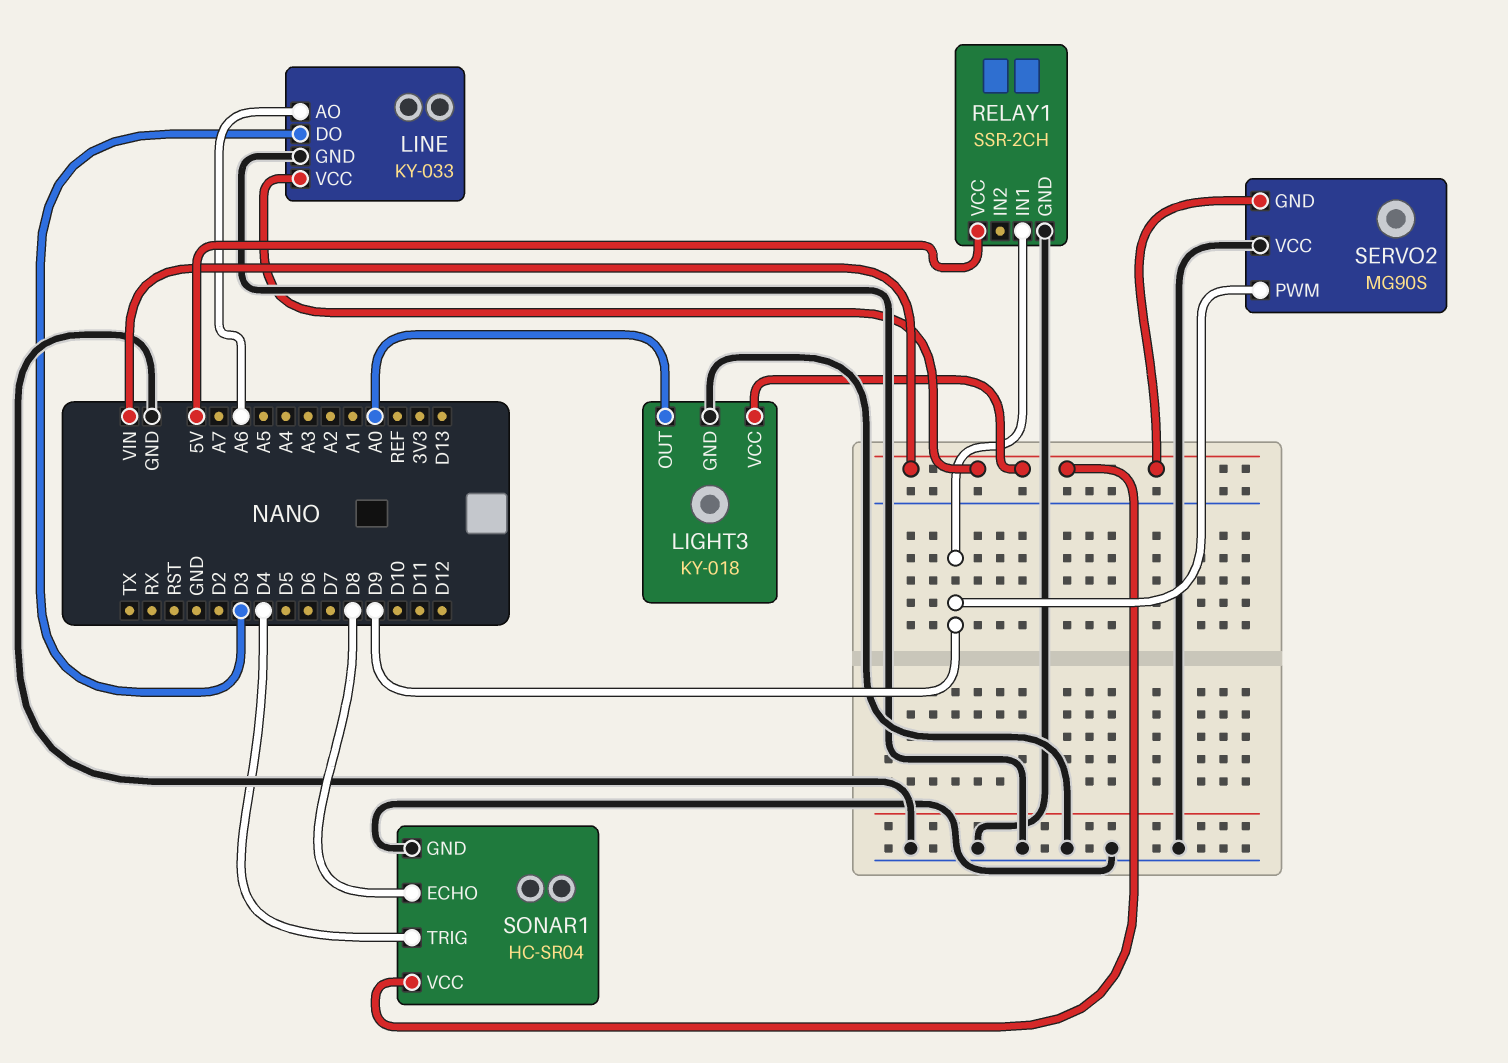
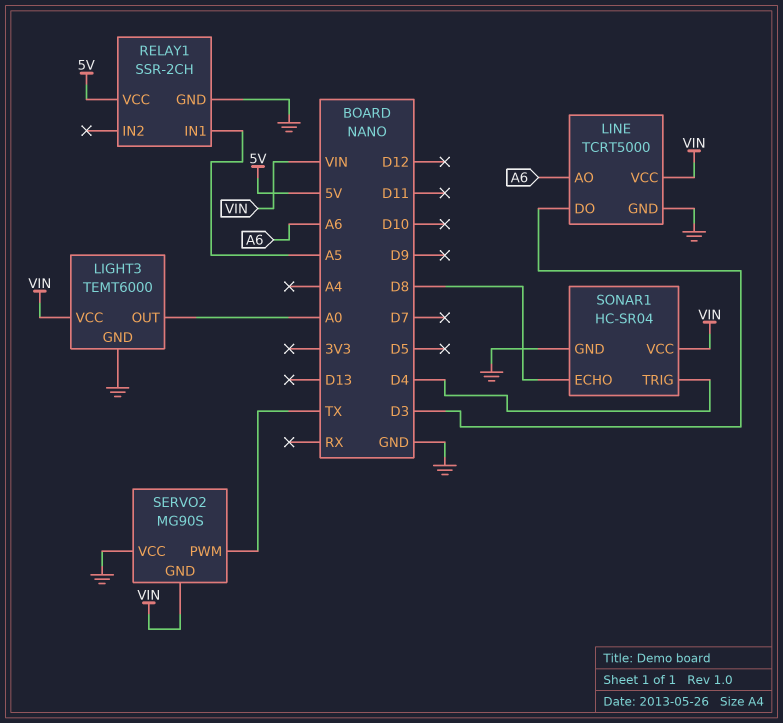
LIGHT3: KY-018 -> TEMT6000
LINE: KY-033 -> TCRT5000
RELAY1 pin IN1: D9 -> A5
SERVO2 pin PWM: D9 -> TX

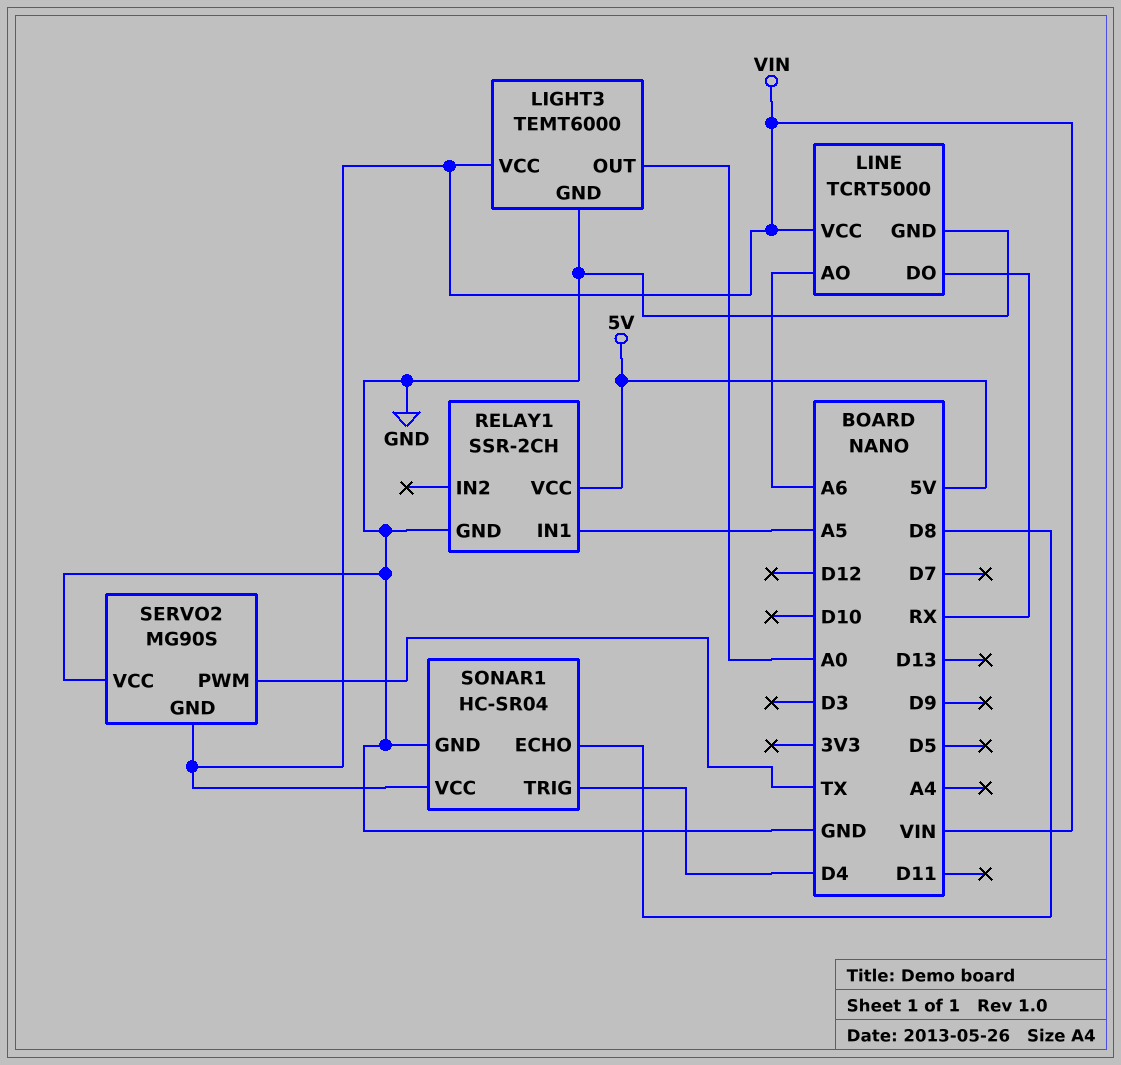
LINE pin DO: D3 -> RX

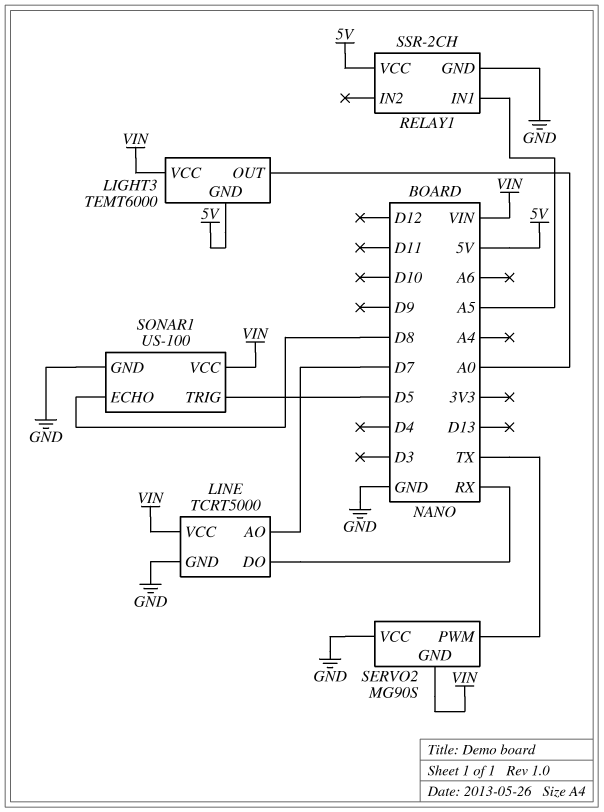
LIGHT3 pin GND: GND -> 5V
LINE pin AO: A6 -> D7
SONAR1: HC-SR04 -> US-100
SONAR1 pin TRIG: D4 -> D5

